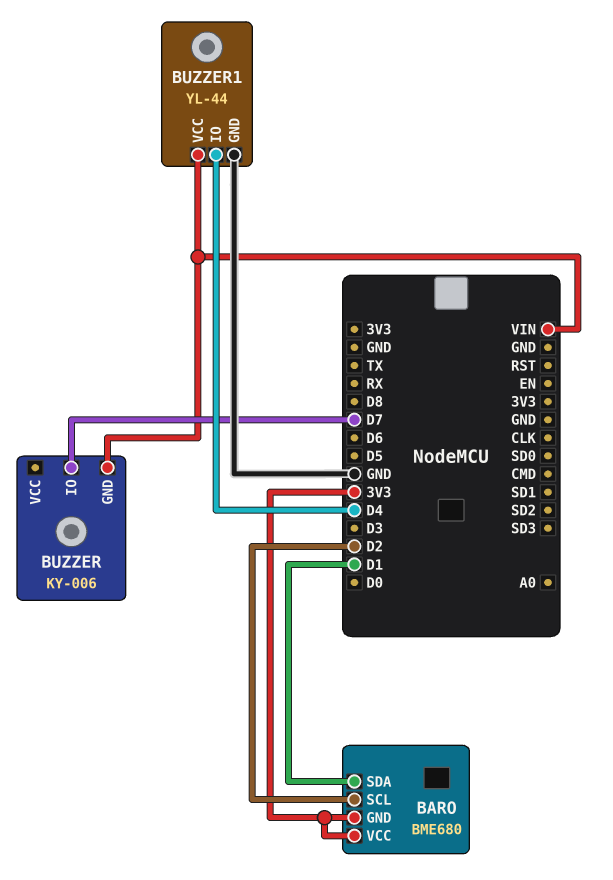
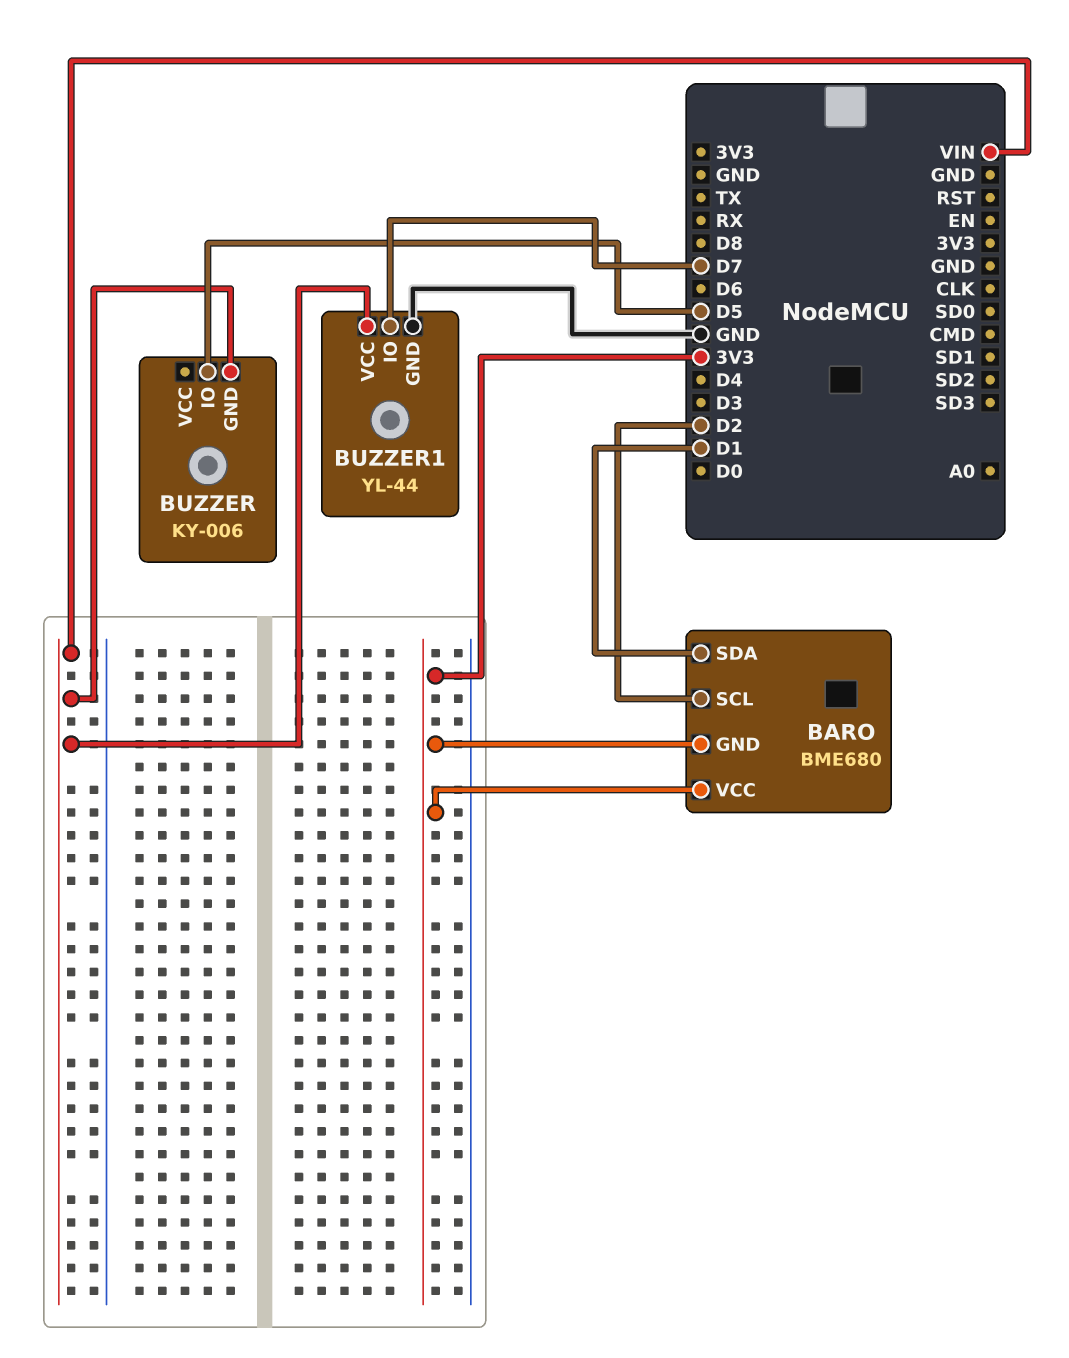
BUZZER pin IO: D7 -> D5
BUZZER1 pin IO: D4 -> D7

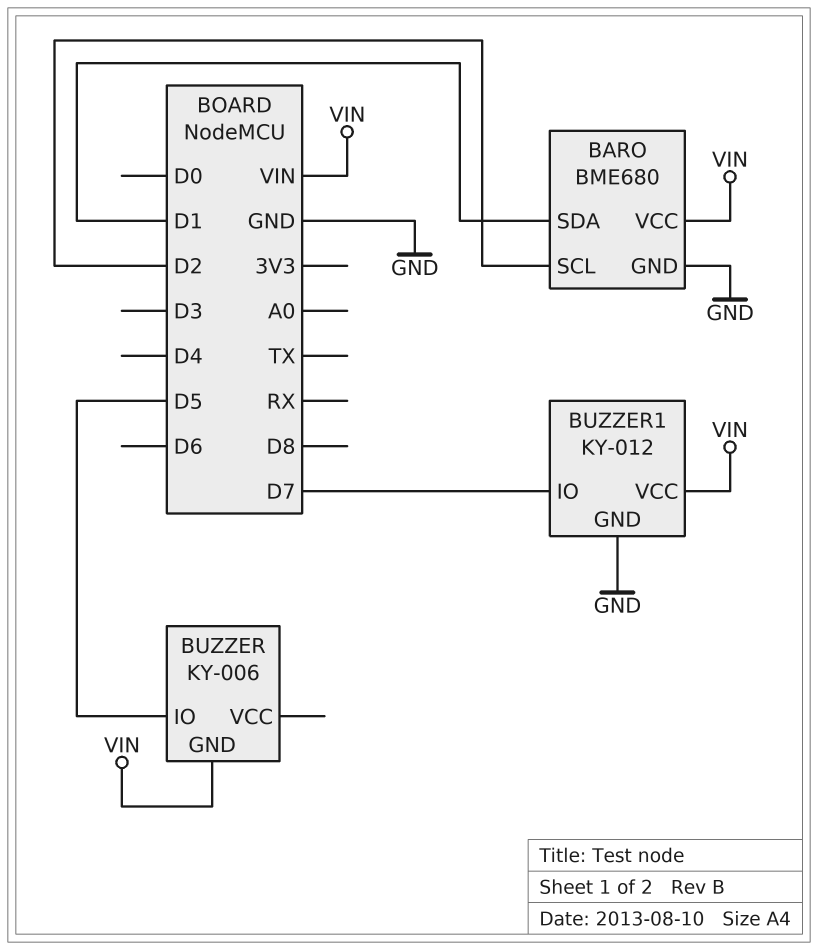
BARO pin GND: 3V3 -> GND
BARO pin VCC: 3V3 -> VIN
BUZZER1: YL-44 -> KY-012

